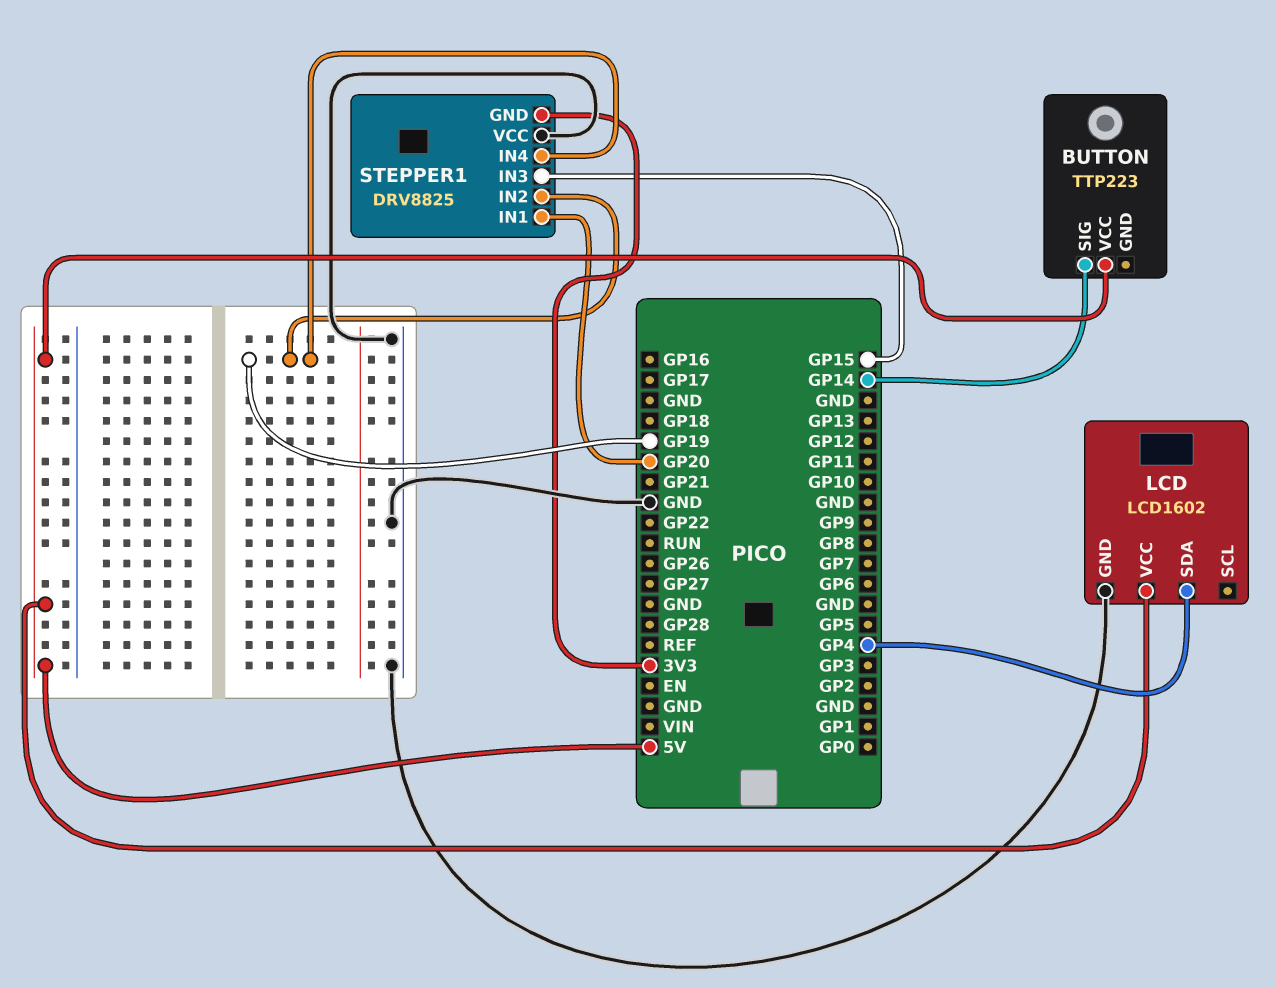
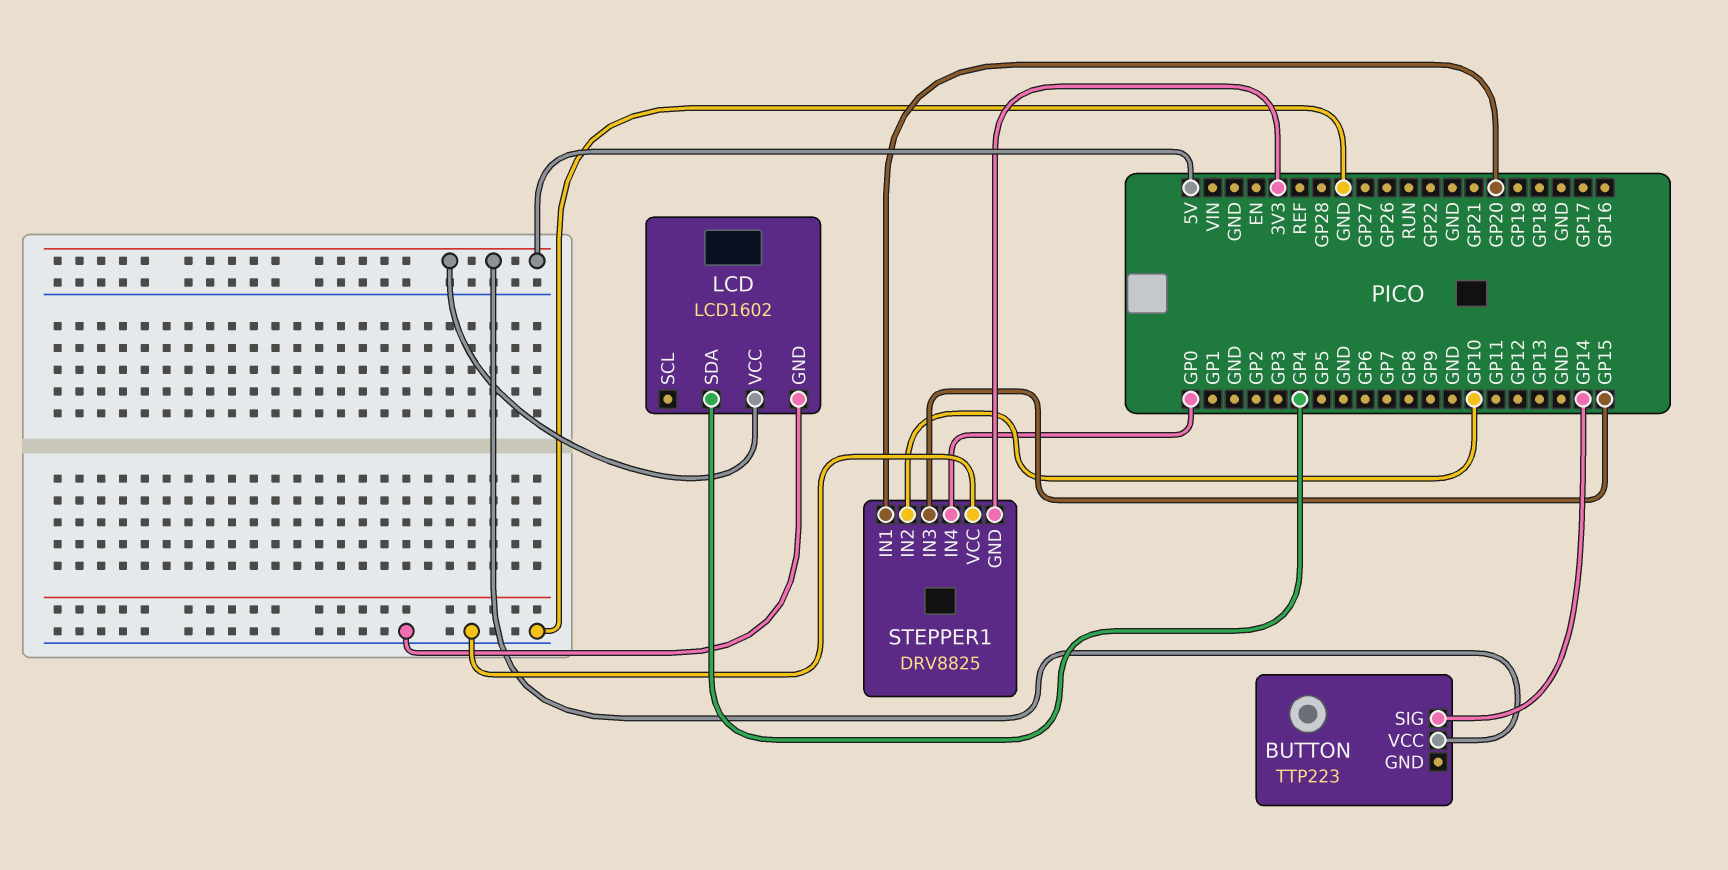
STEPPER1 pin IN2: GP19 -> GP10
STEPPER1 pin IN4: GP19 -> GP0

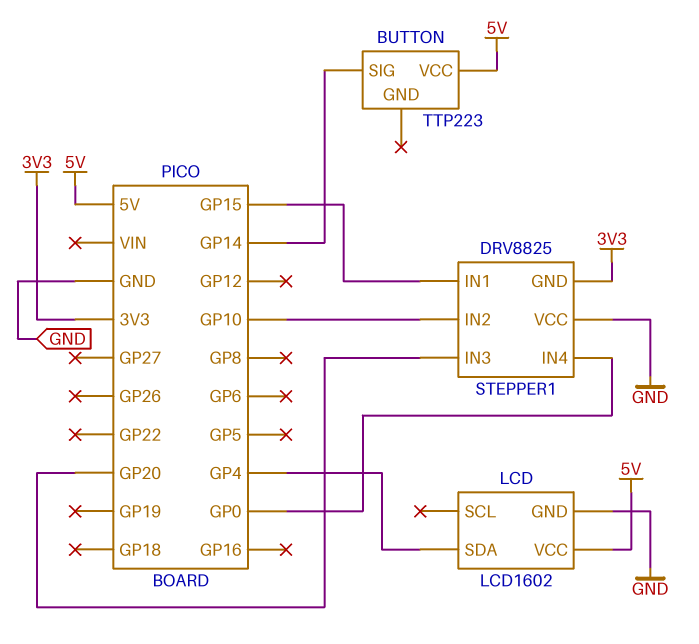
STEPPER1 pin IN1: GP20 -> GP15
STEPPER1 pin IN3: GP15 -> GP20

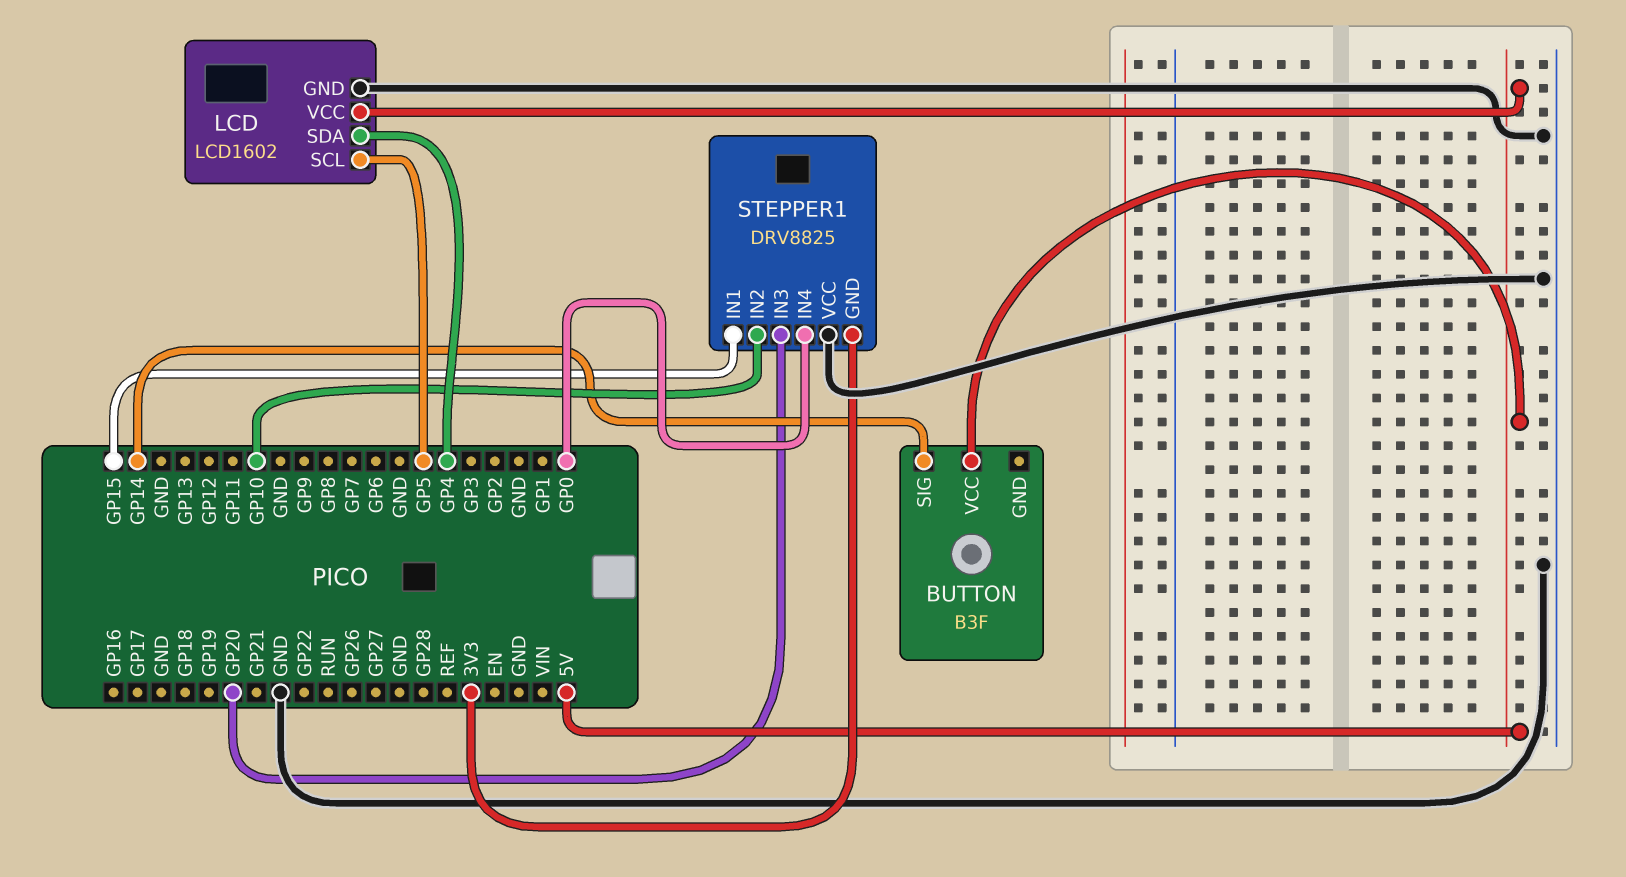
BUTTON: TTP223 -> B3F
LCD pin SCL: none -> GP5

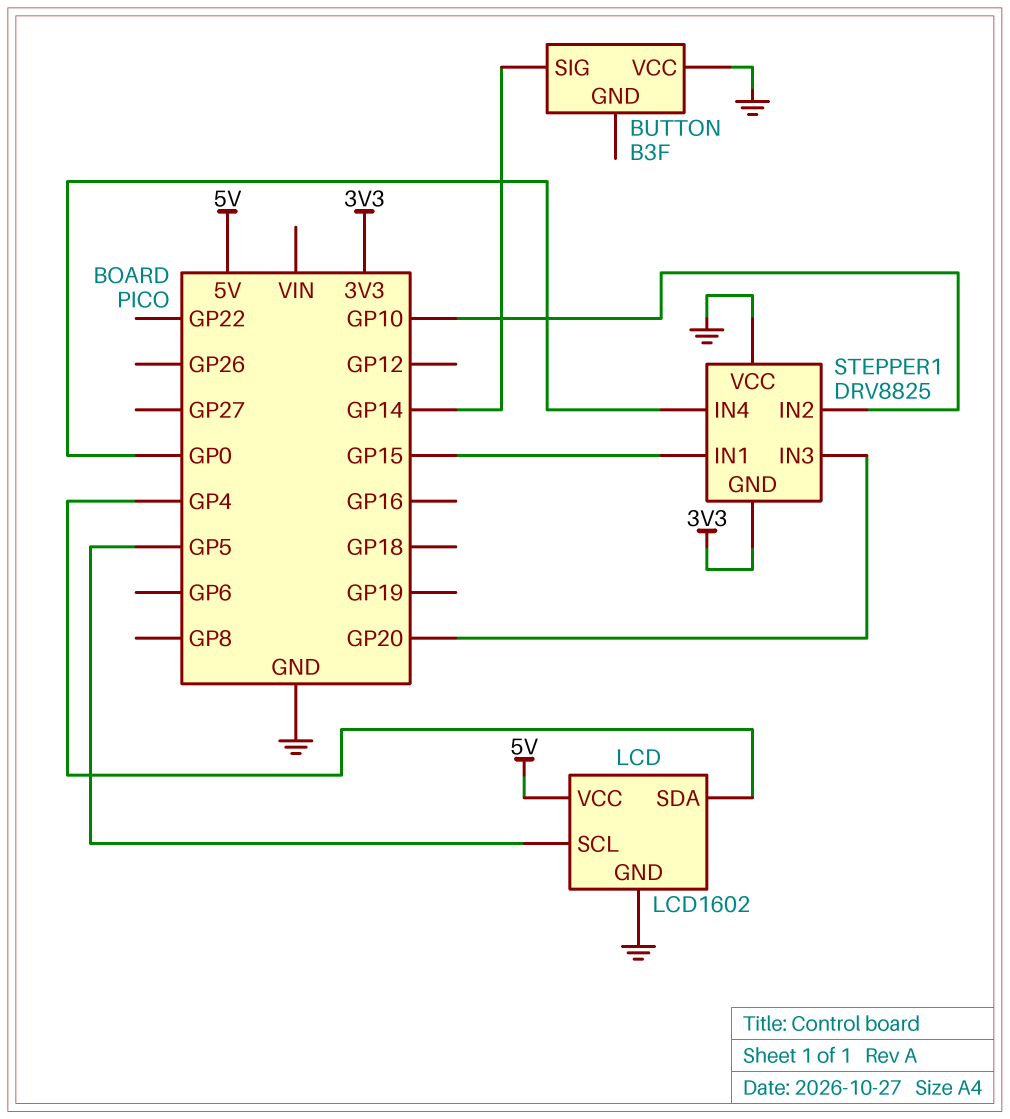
BUTTON pin VCC: 5V -> GND

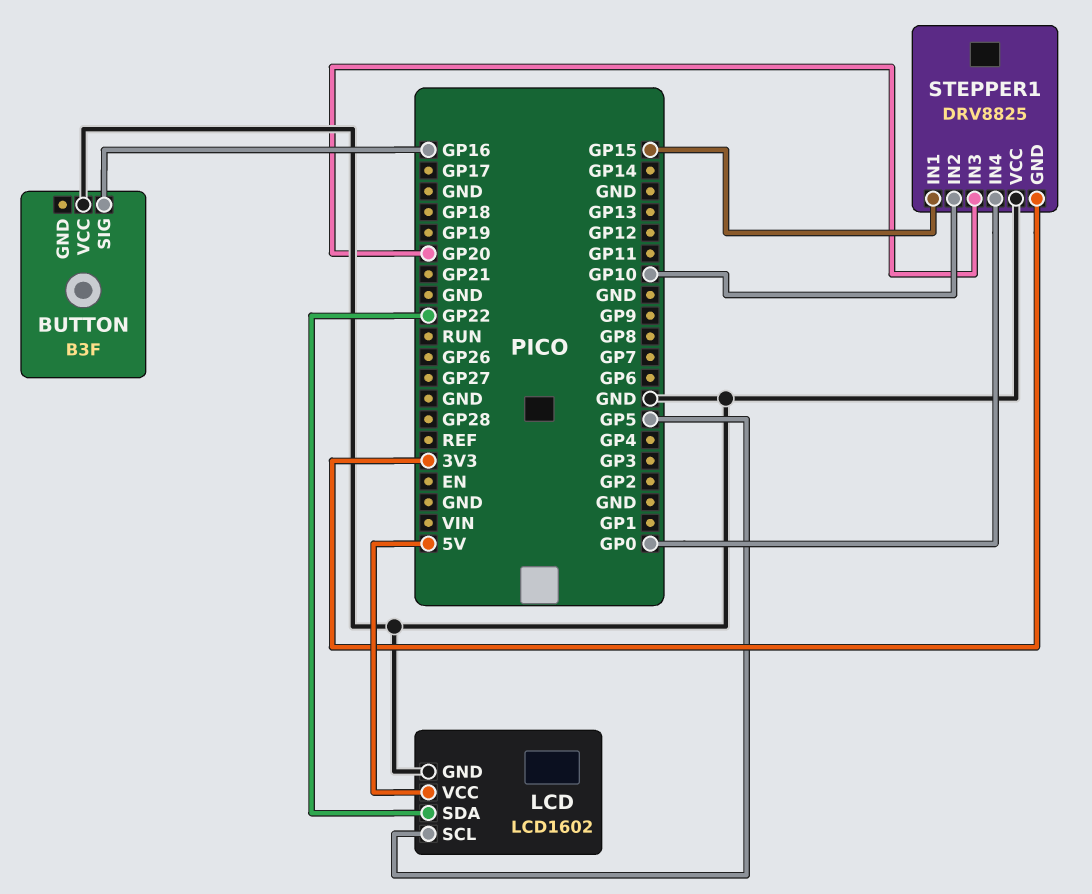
BUTTON pin SIG: GP14 -> GP16
LCD pin SDA: GP4 -> GP22

